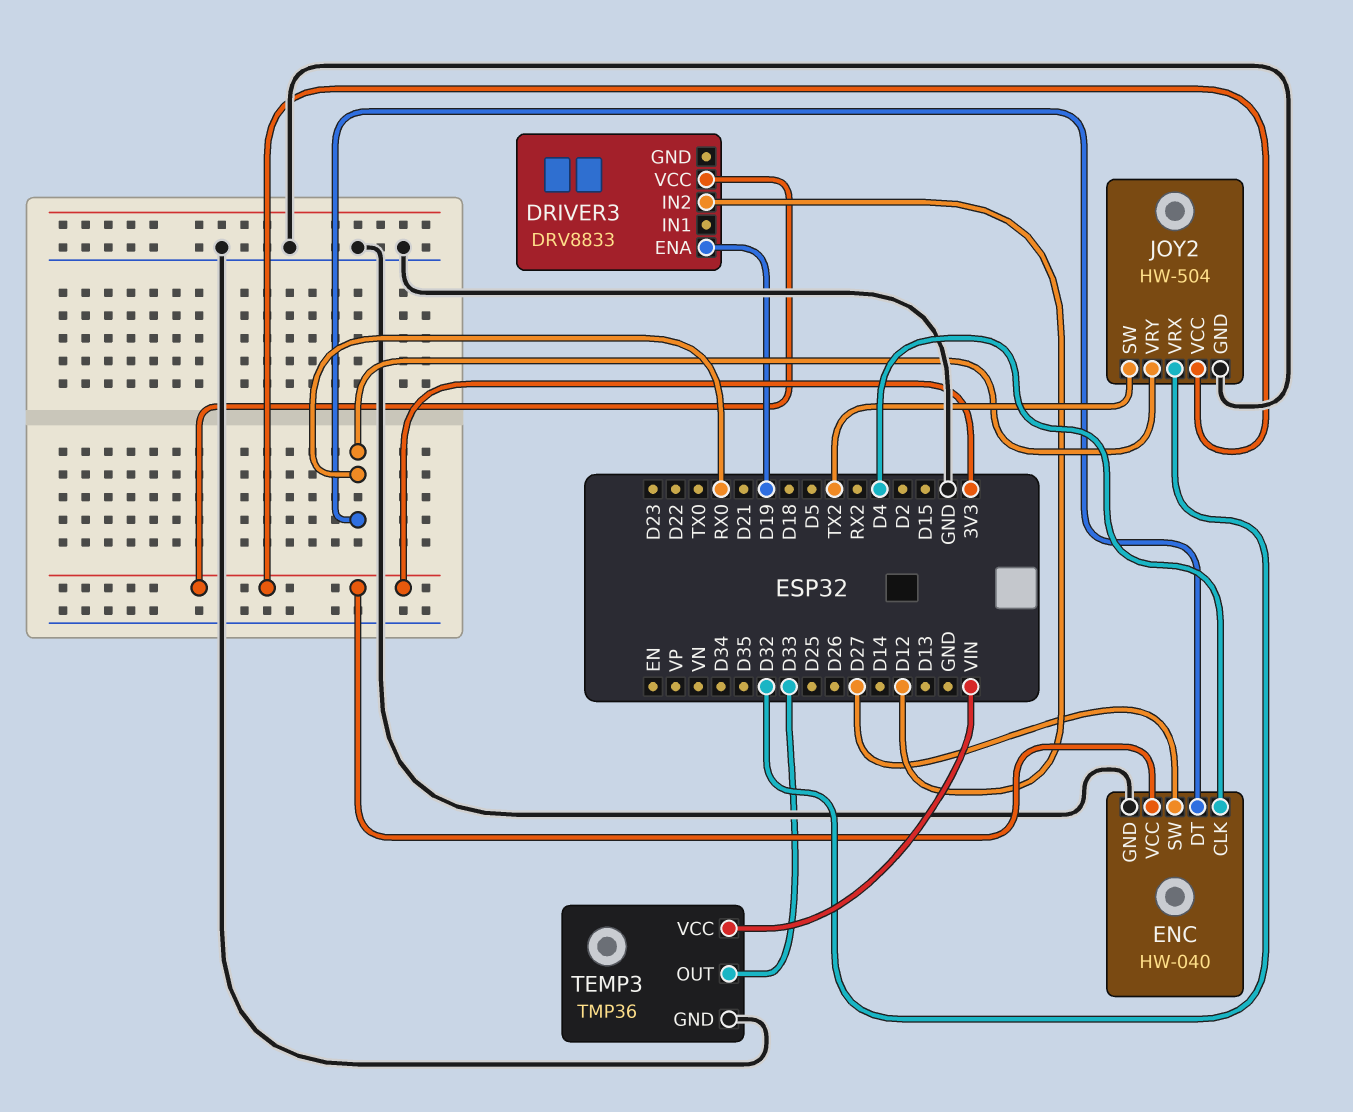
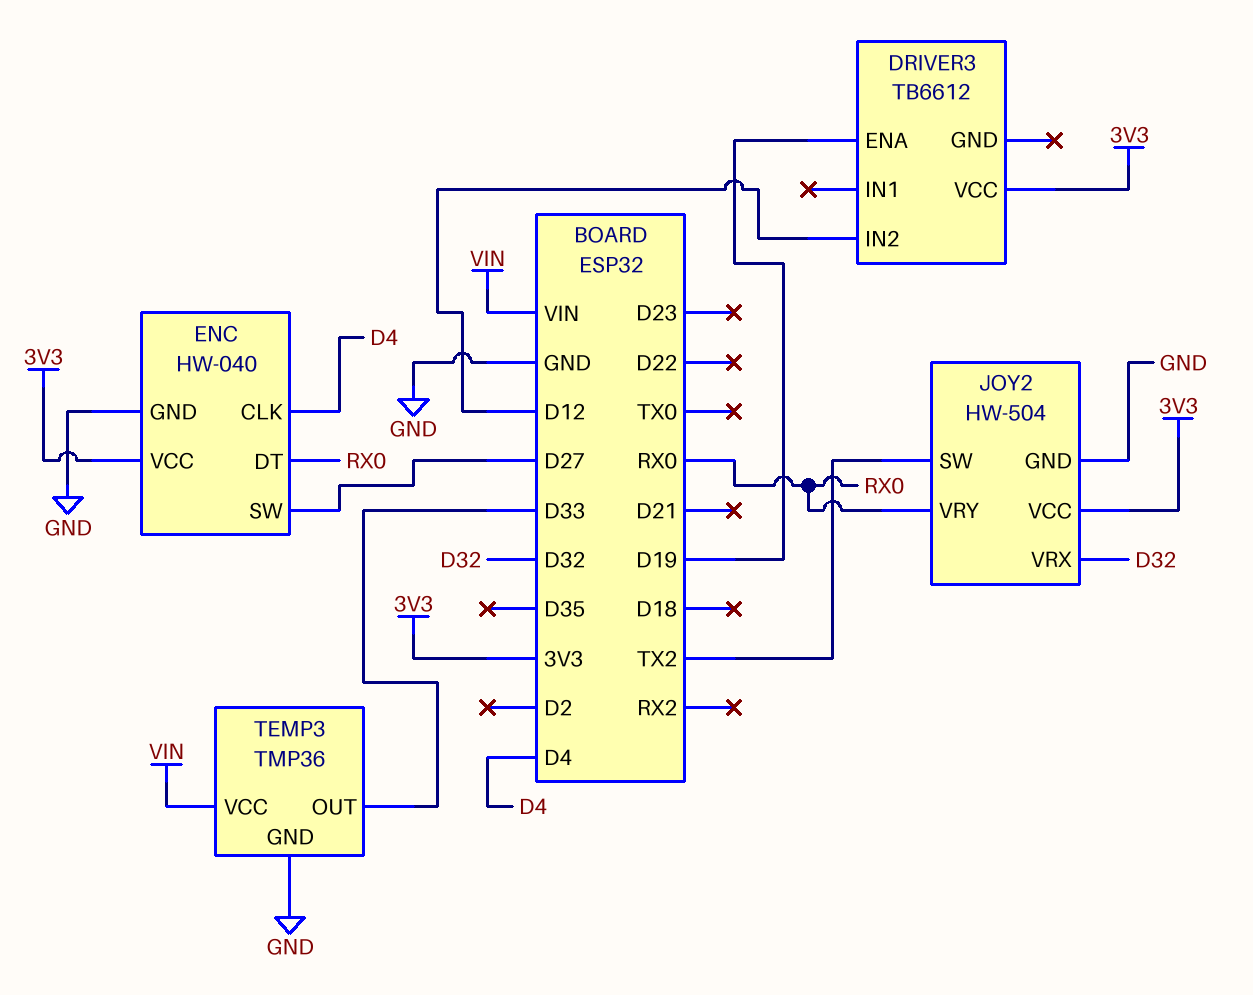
DRIVER3: DRV8833 -> TB6612

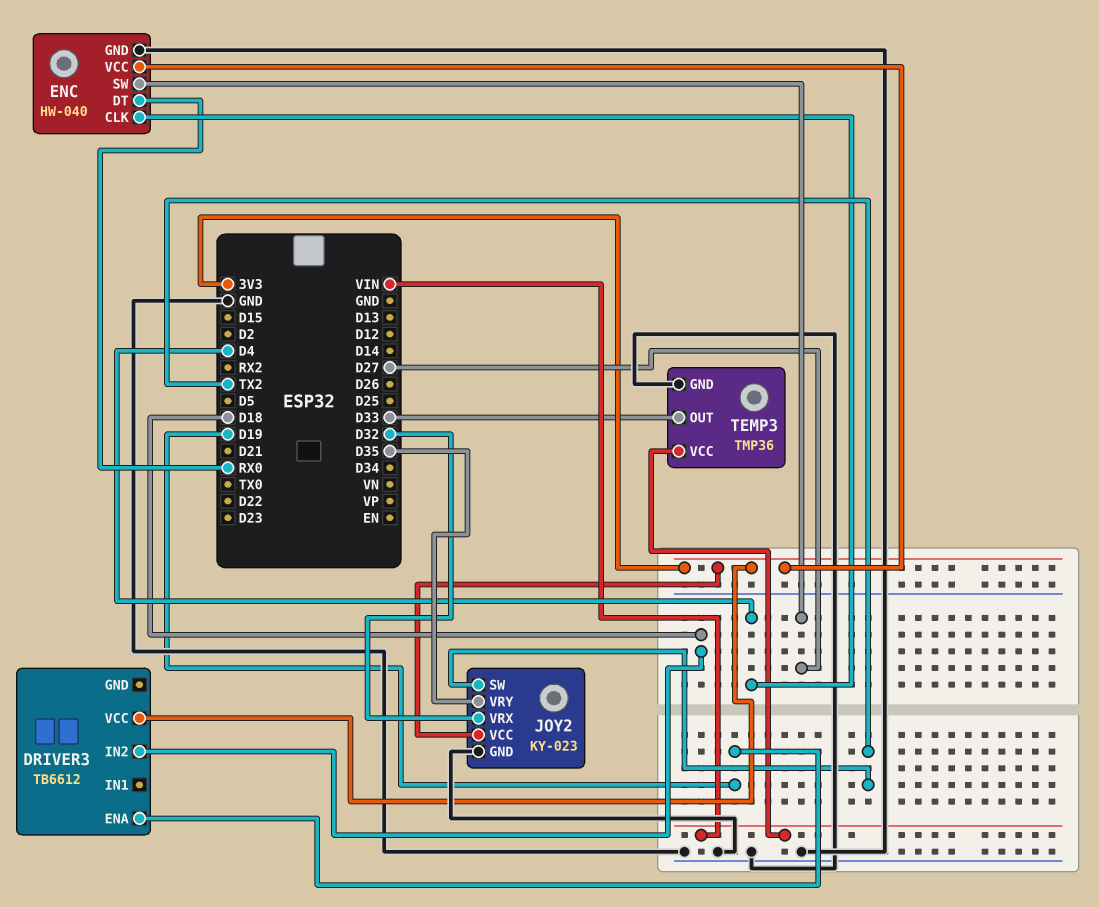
DRIVER3 pin IN2: D12 -> D18
JOY2: HW-504 -> KY-023
JOY2 pin VRY: RX0 -> D35

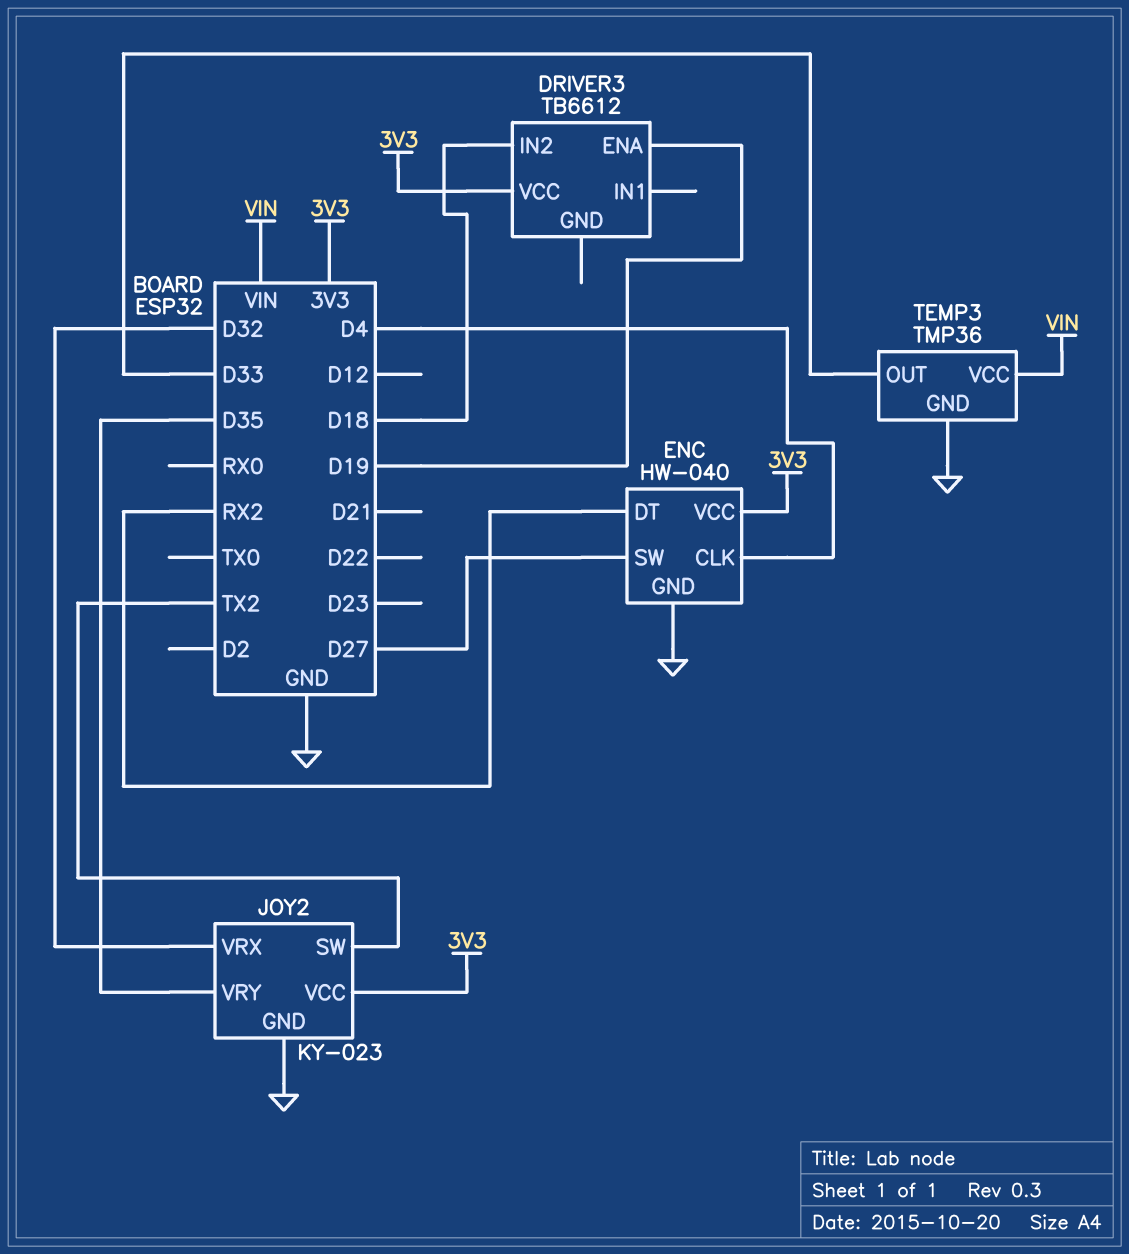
ENC pin DT: RX0 -> RX2

